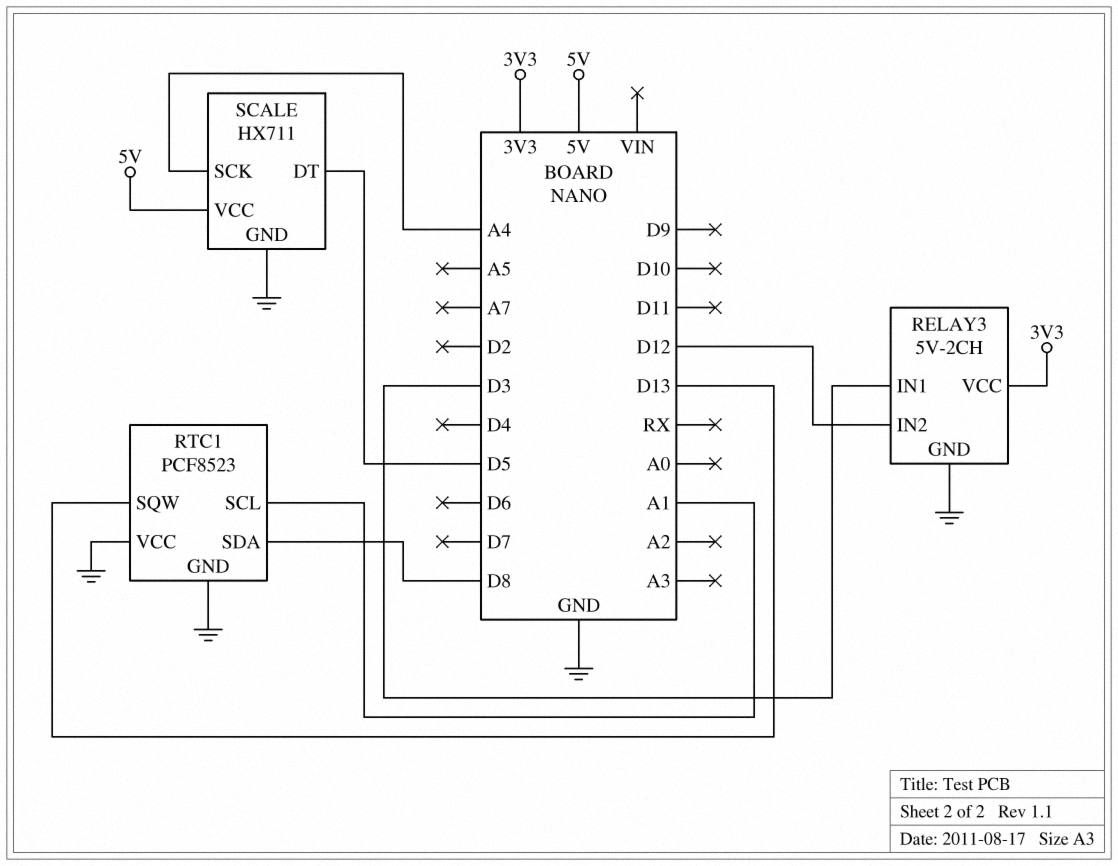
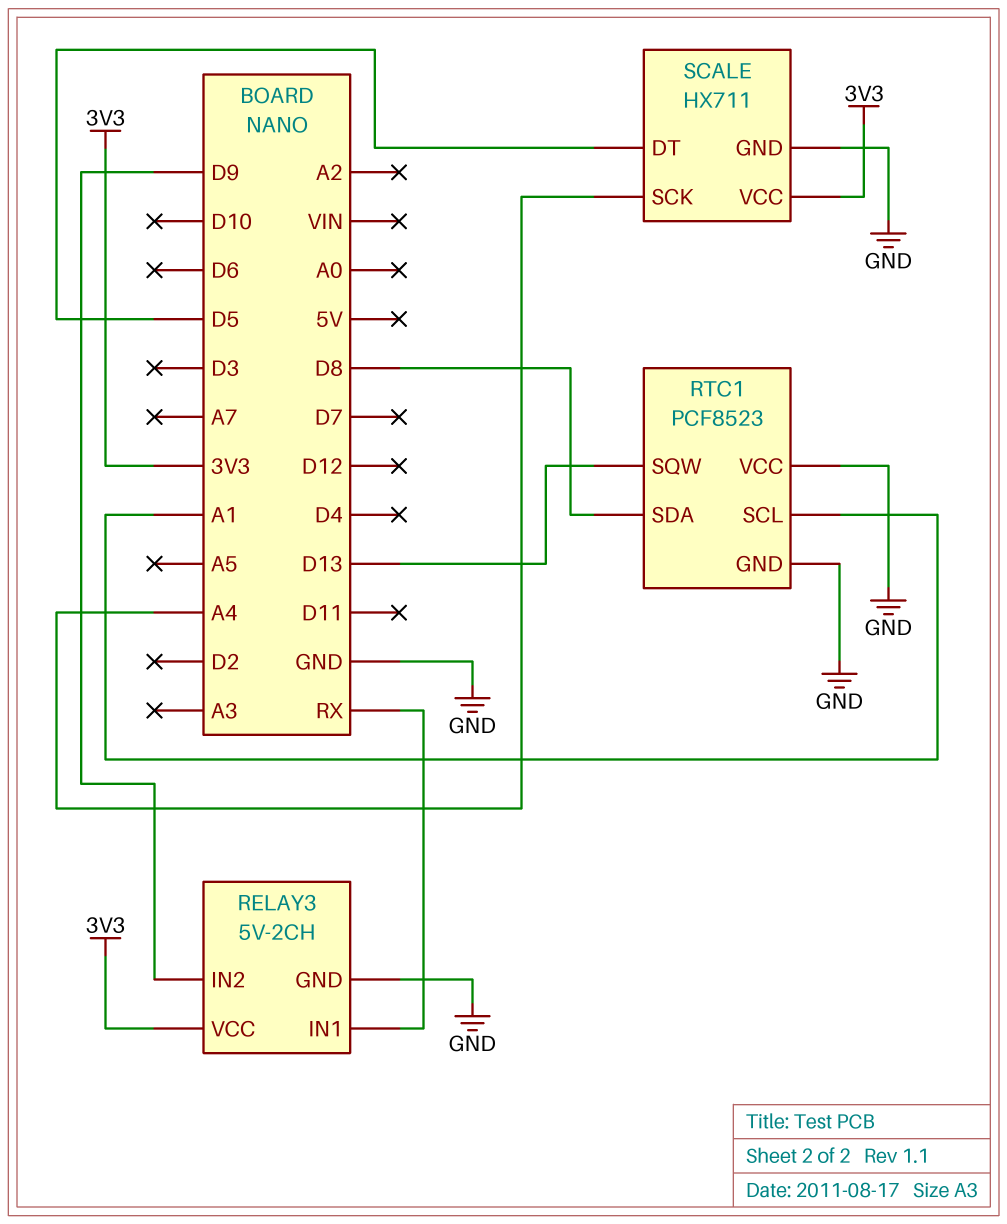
RELAY3 pin IN1: D3 -> RX
RELAY3 pin IN2: D12 -> D9
SCALE pin VCC: 5V -> 3V3

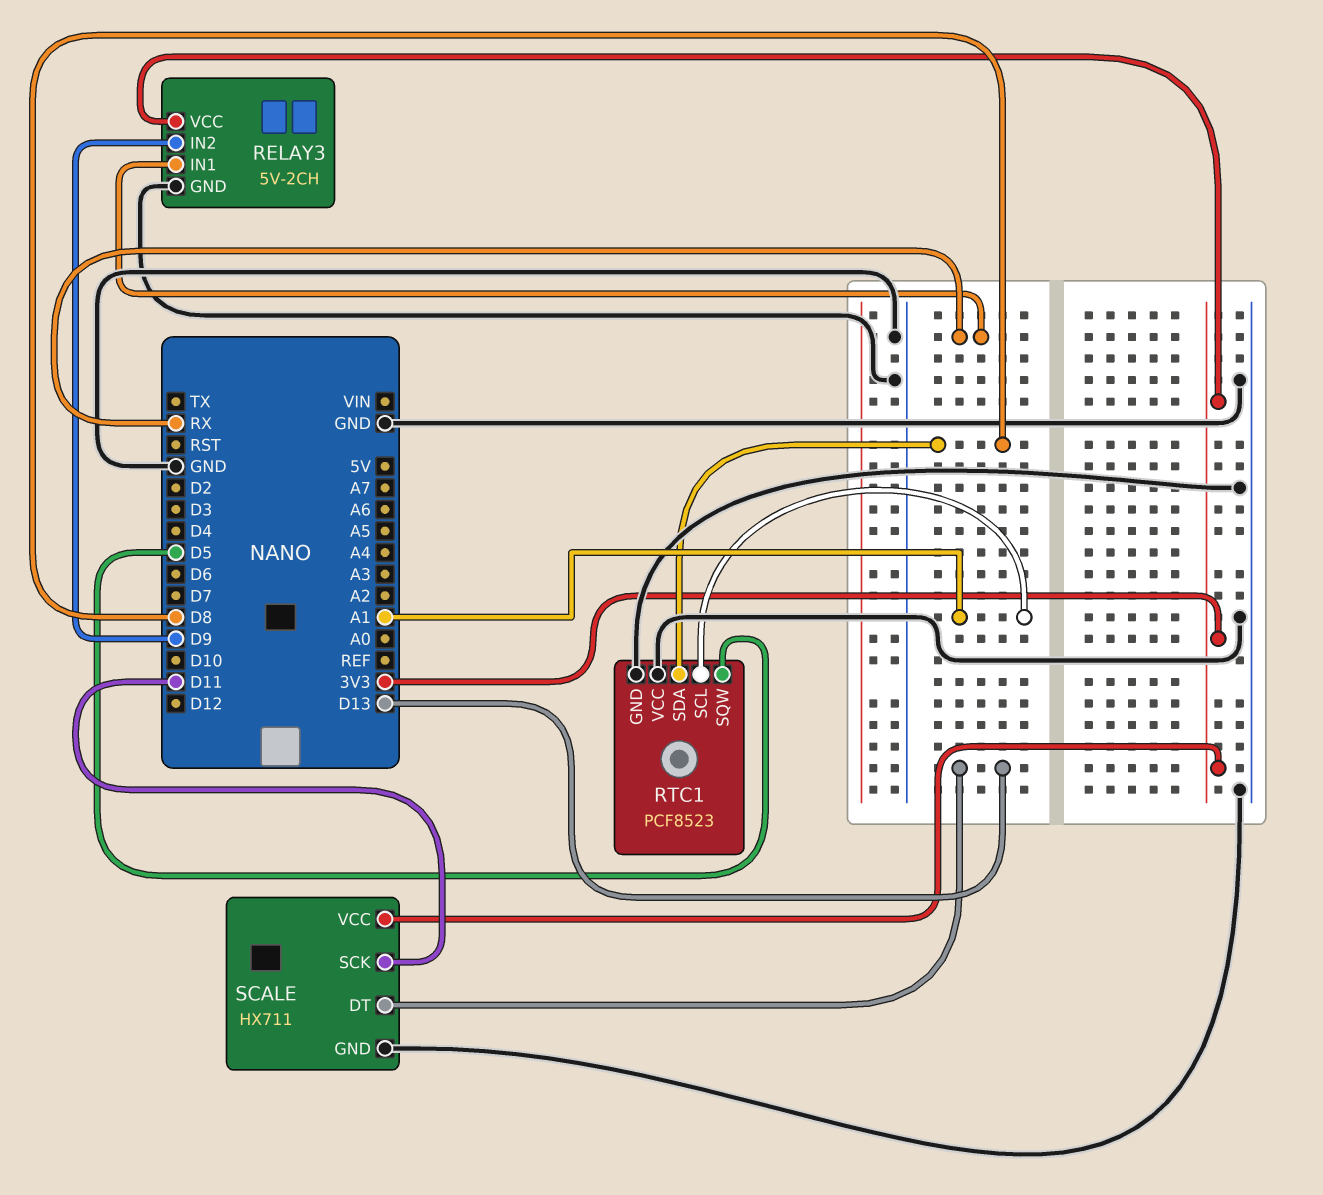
RTC1 pin SQW: D13 -> D5
SCALE pin DT: D5 -> D13
SCALE pin SCK: A4 -> D11

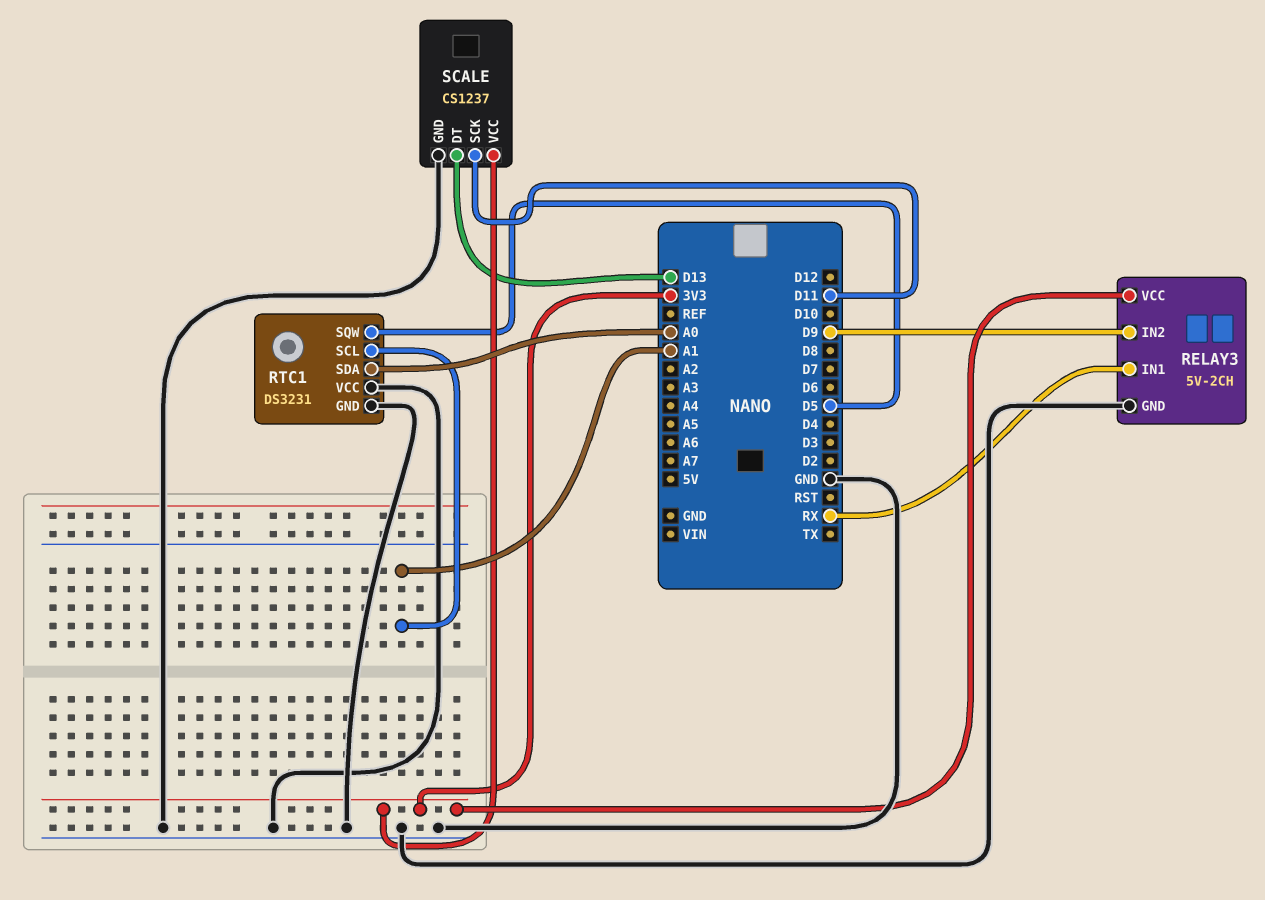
RTC1: PCF8523 -> DS3231
RTC1 pin SDA: D8 -> A0
SCALE: HX711 -> CS1237

